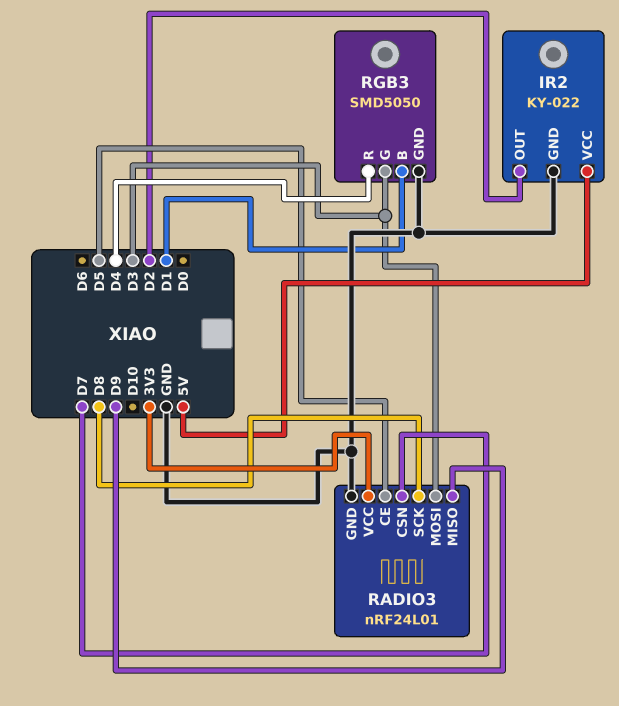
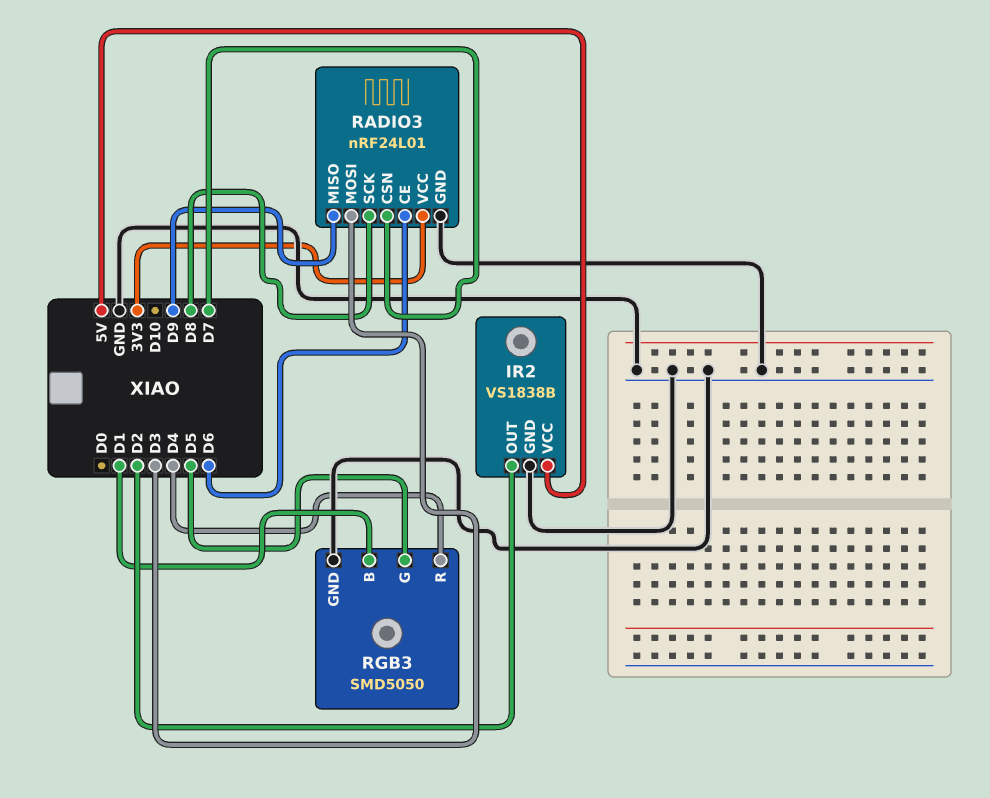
IR2: KY-022 -> VS1838B
RADIO3 pin CE: D5 -> D6
RGB3 pin G: D3 -> D5

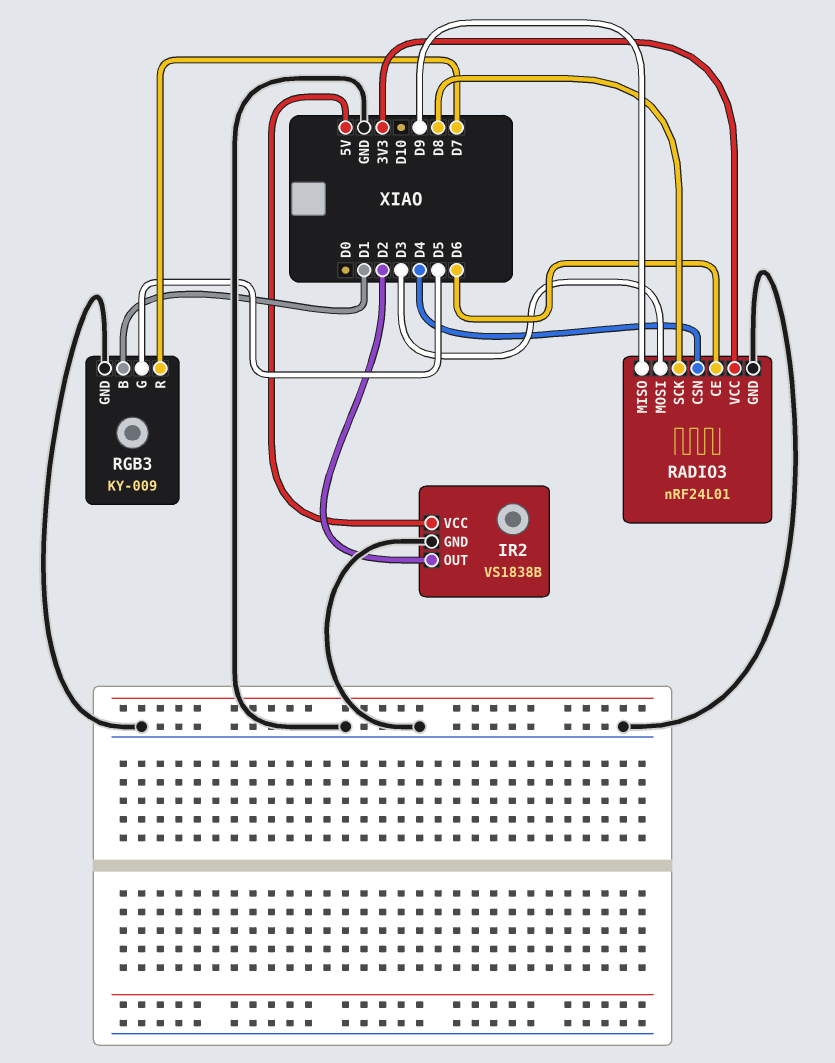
RADIO3 pin CSN: D7 -> D4
RGB3: SMD5050 -> KY-009
RGB3 pin R: D4 -> D7

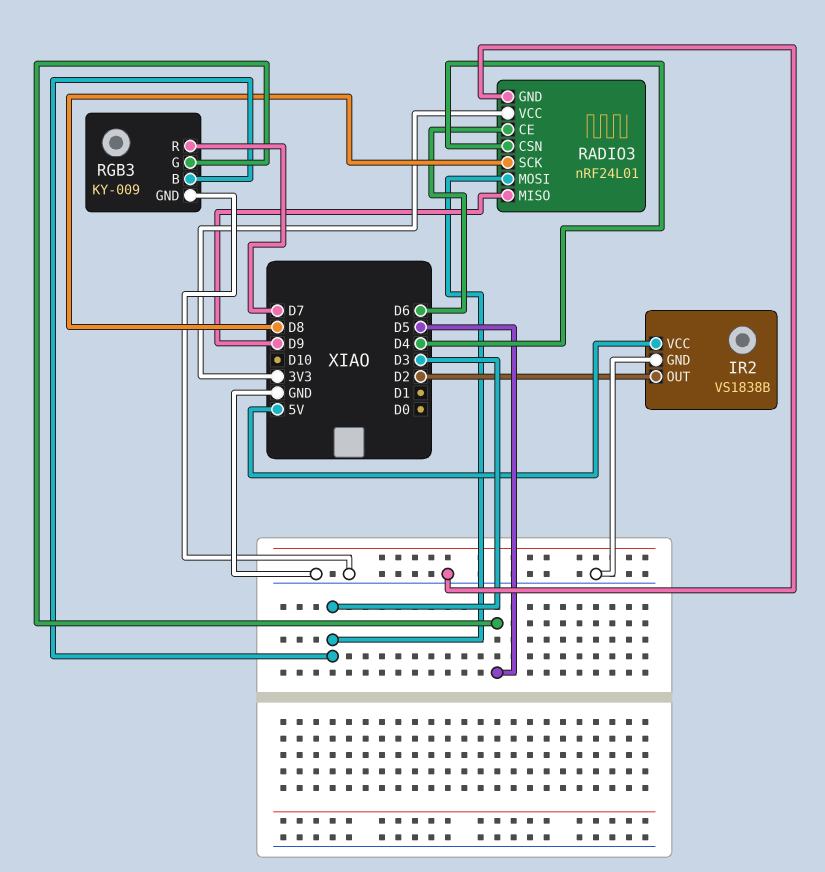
RGB3 pin B: D1 -> D3

